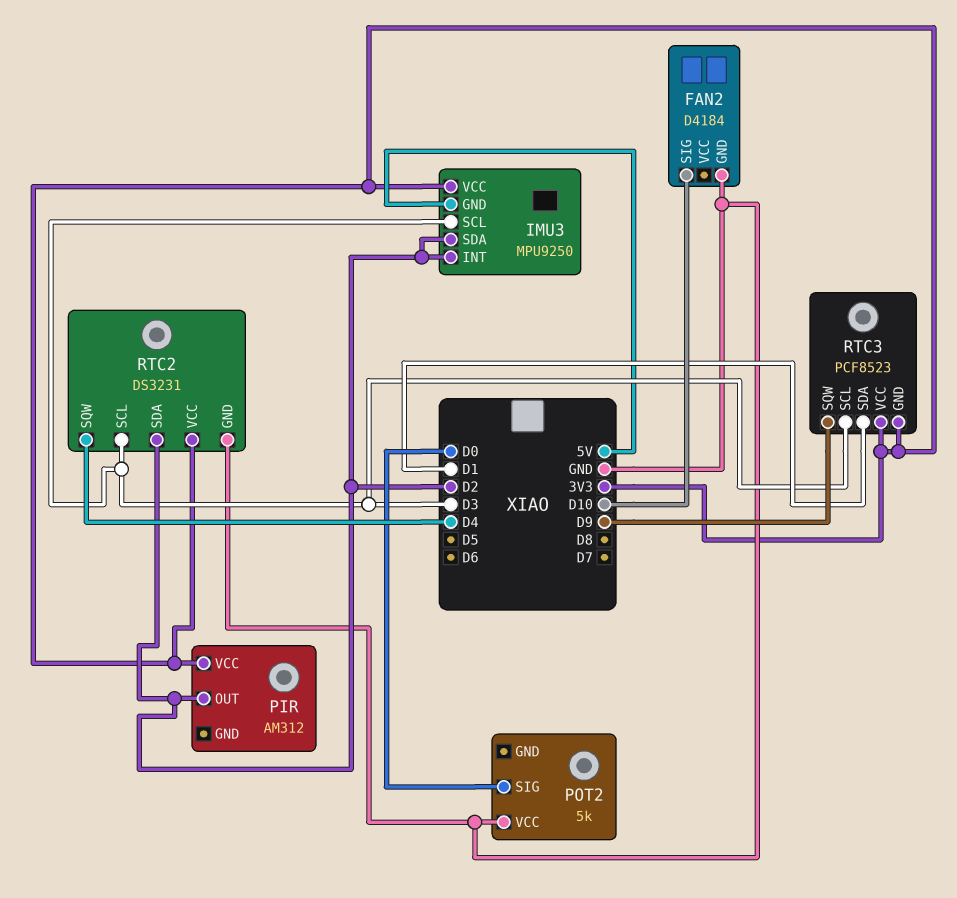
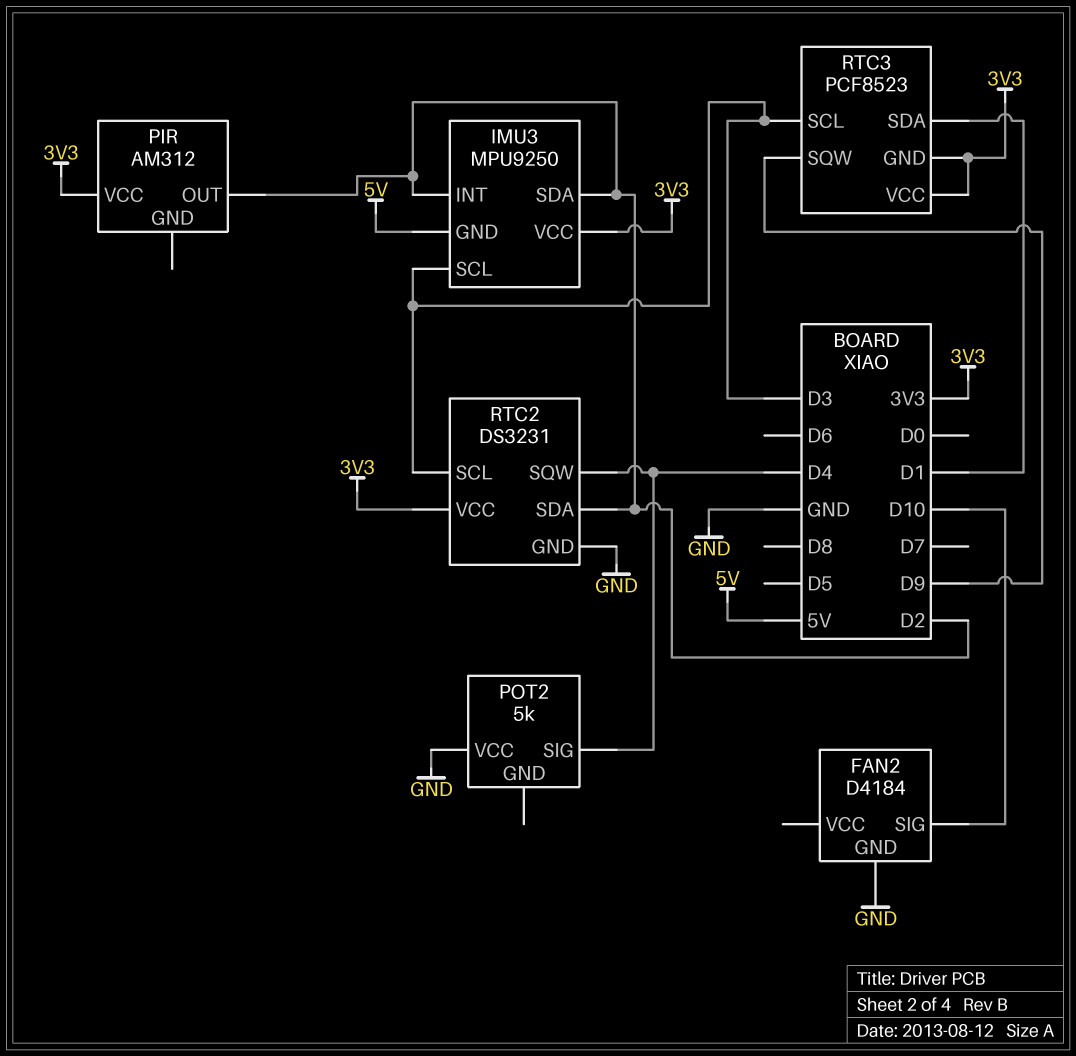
POT2 pin SIG: D0 -> D4

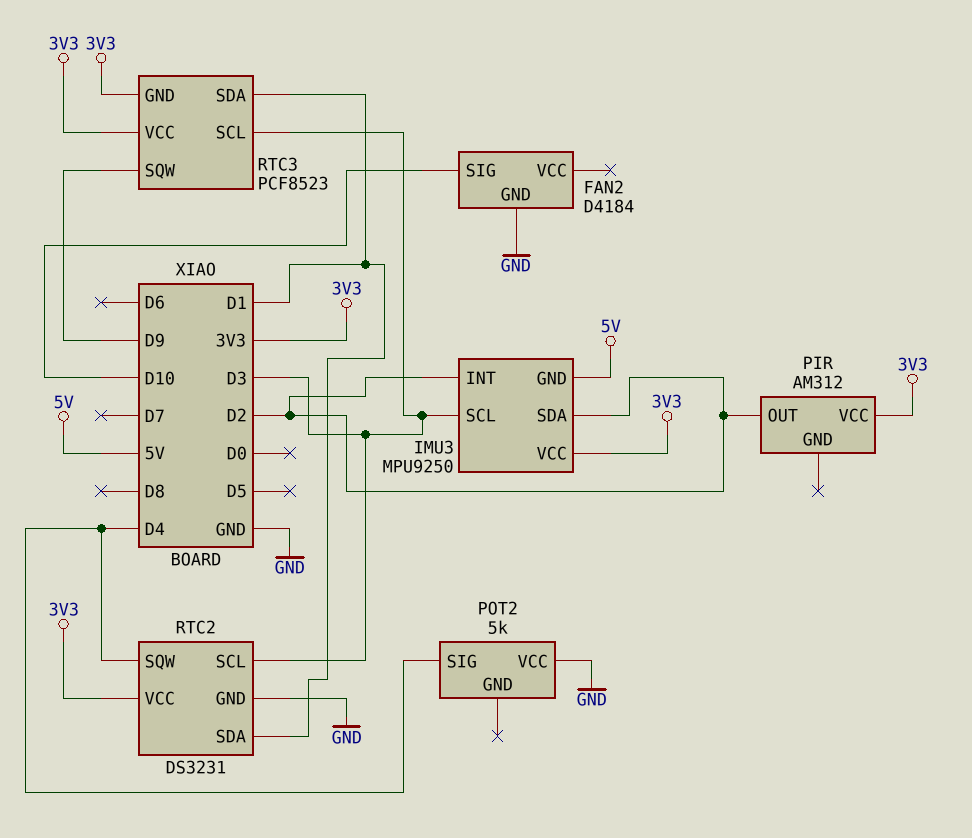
RTC2 pin SDA: D2 -> D1

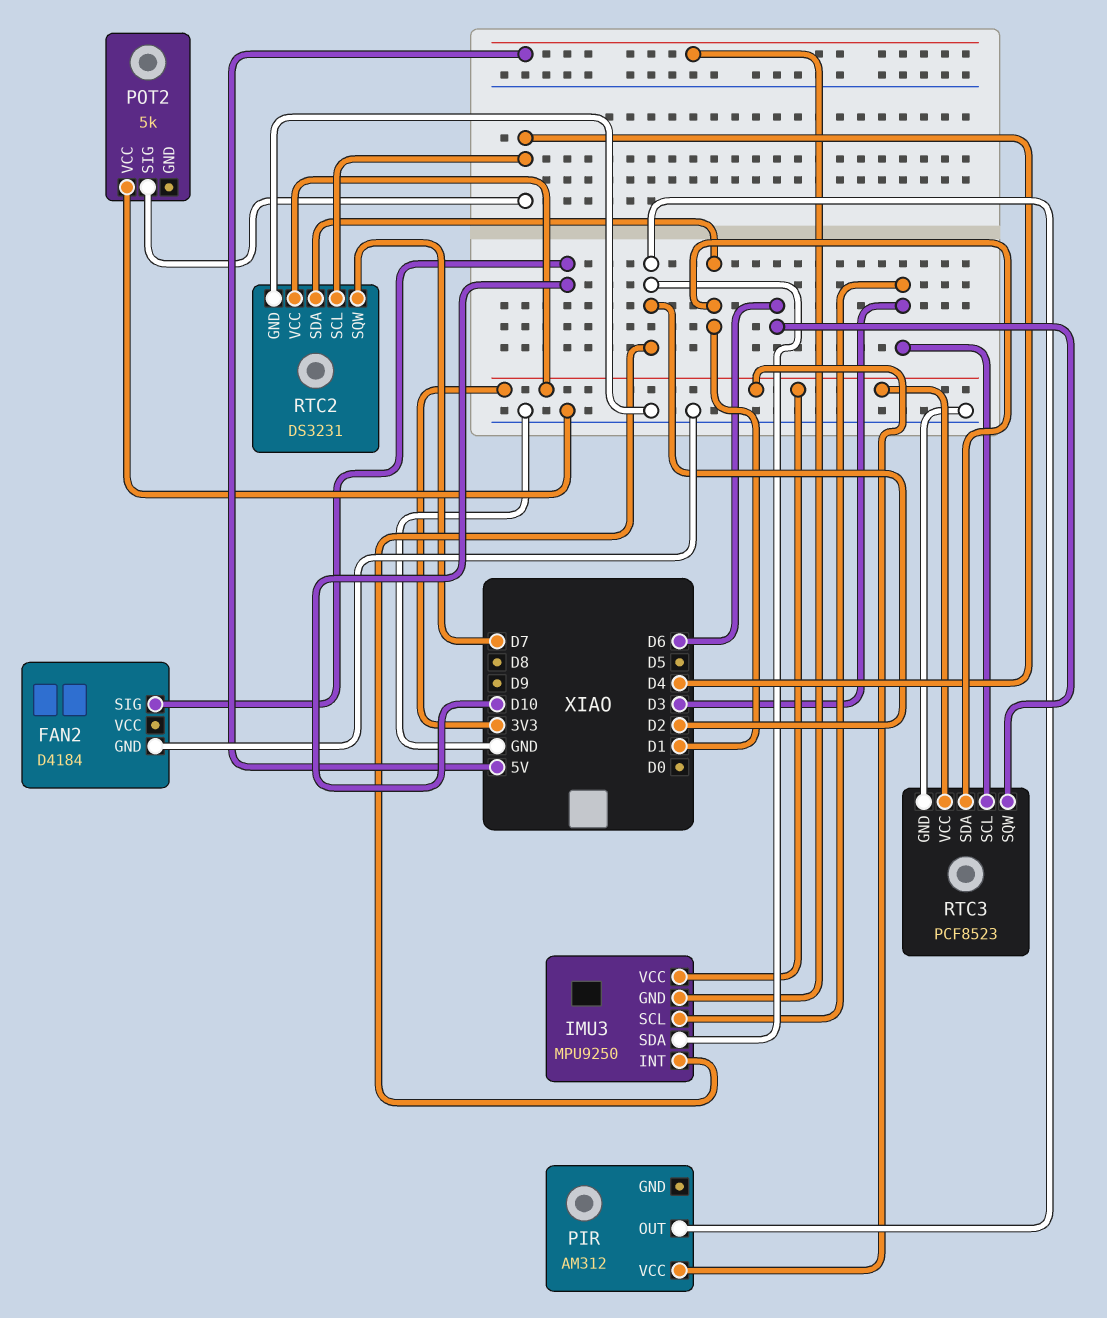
RTC2 pin SCL: D3 -> D4
RTC2 pin SQW: D4 -> D7
RTC3 pin GND: 3V3 -> GND
RTC3 pin SQW: D9 -> D6

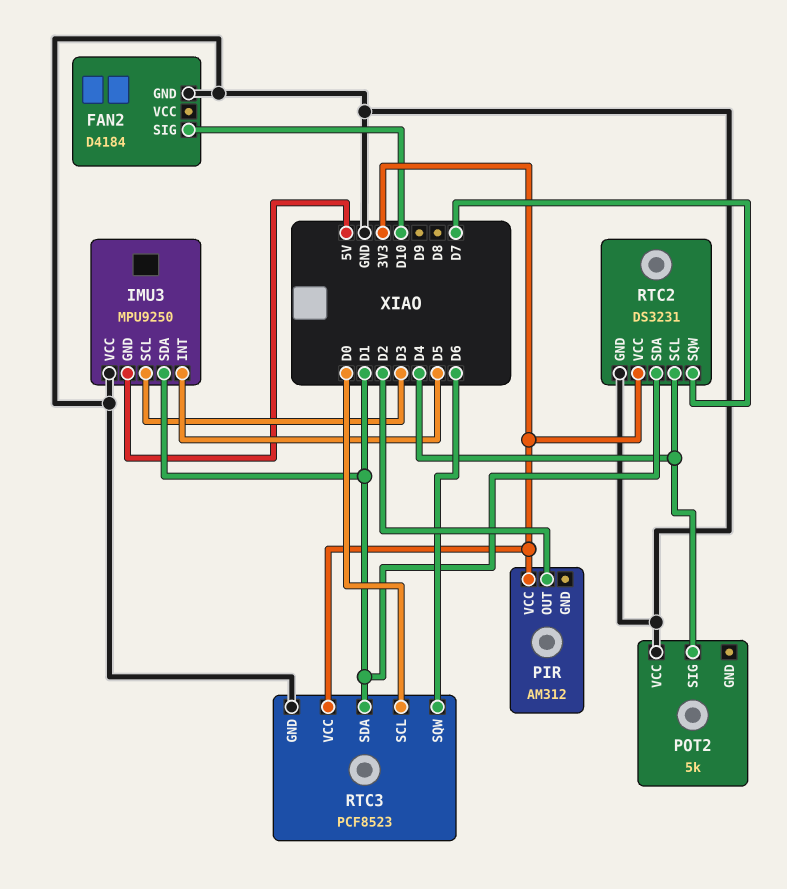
IMU3 pin INT: D2 -> D5
IMU3 pin SDA: D2 -> D1
IMU3 pin VCC: 3V3 -> GND
RTC3 pin SCL: D3 -> D0

